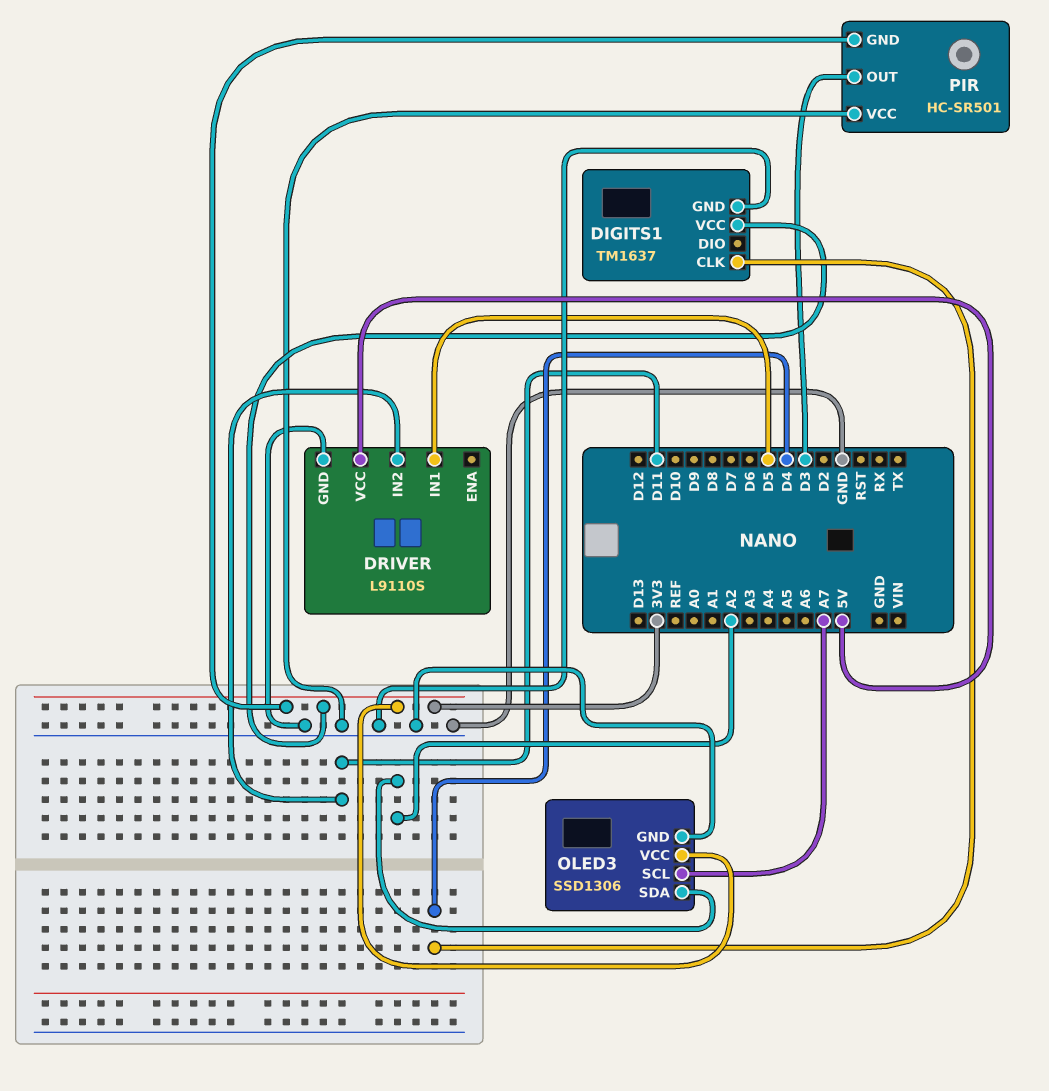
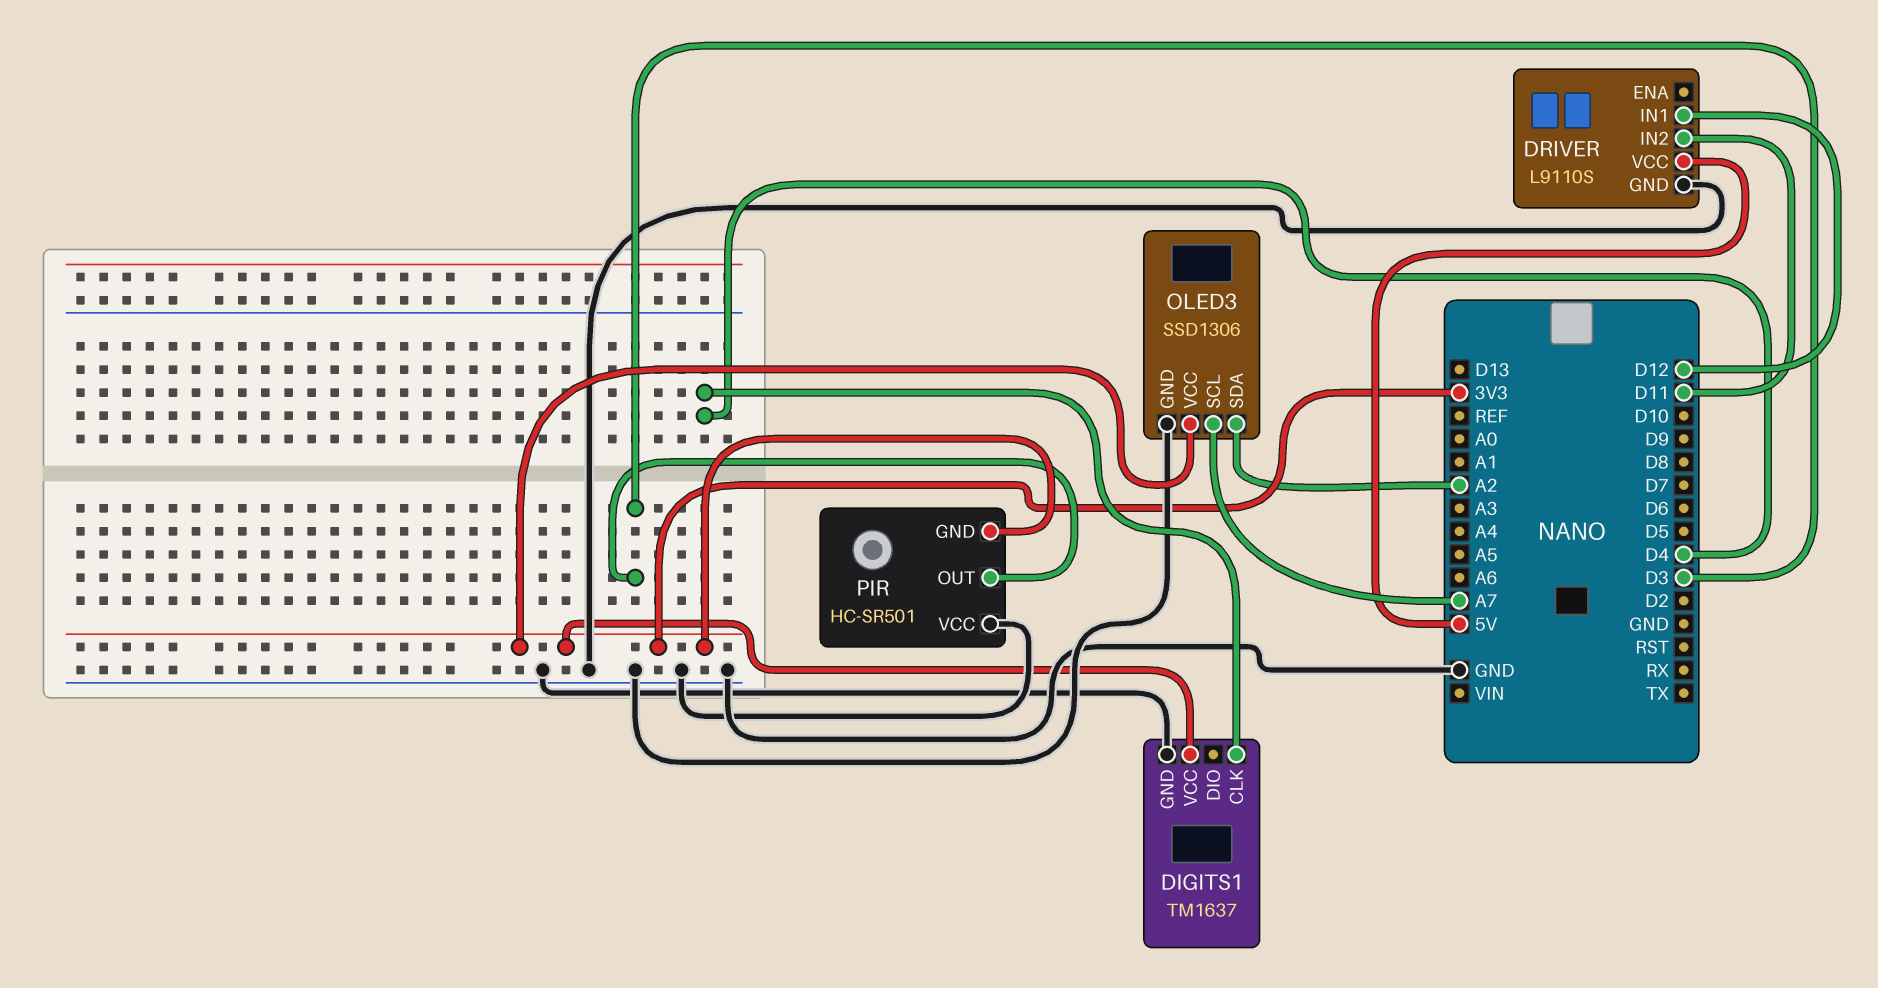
DRIVER pin IN1: D5 -> D12

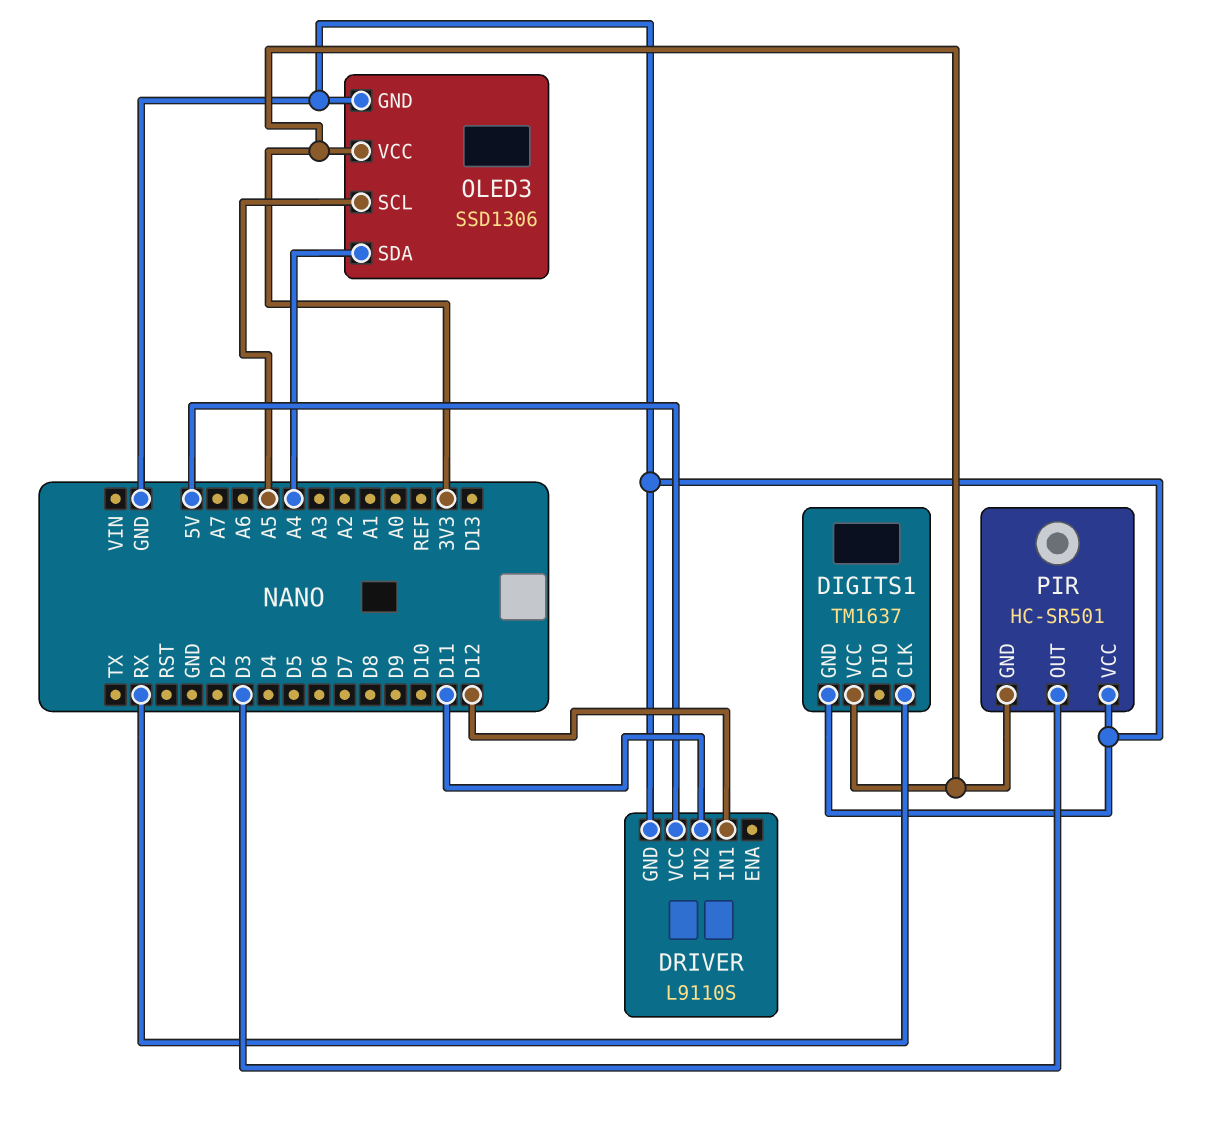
DIGITS1 pin CLK: D4 -> RX
OLED3 pin SCL: A7 -> A5
OLED3 pin SDA: A2 -> A4

